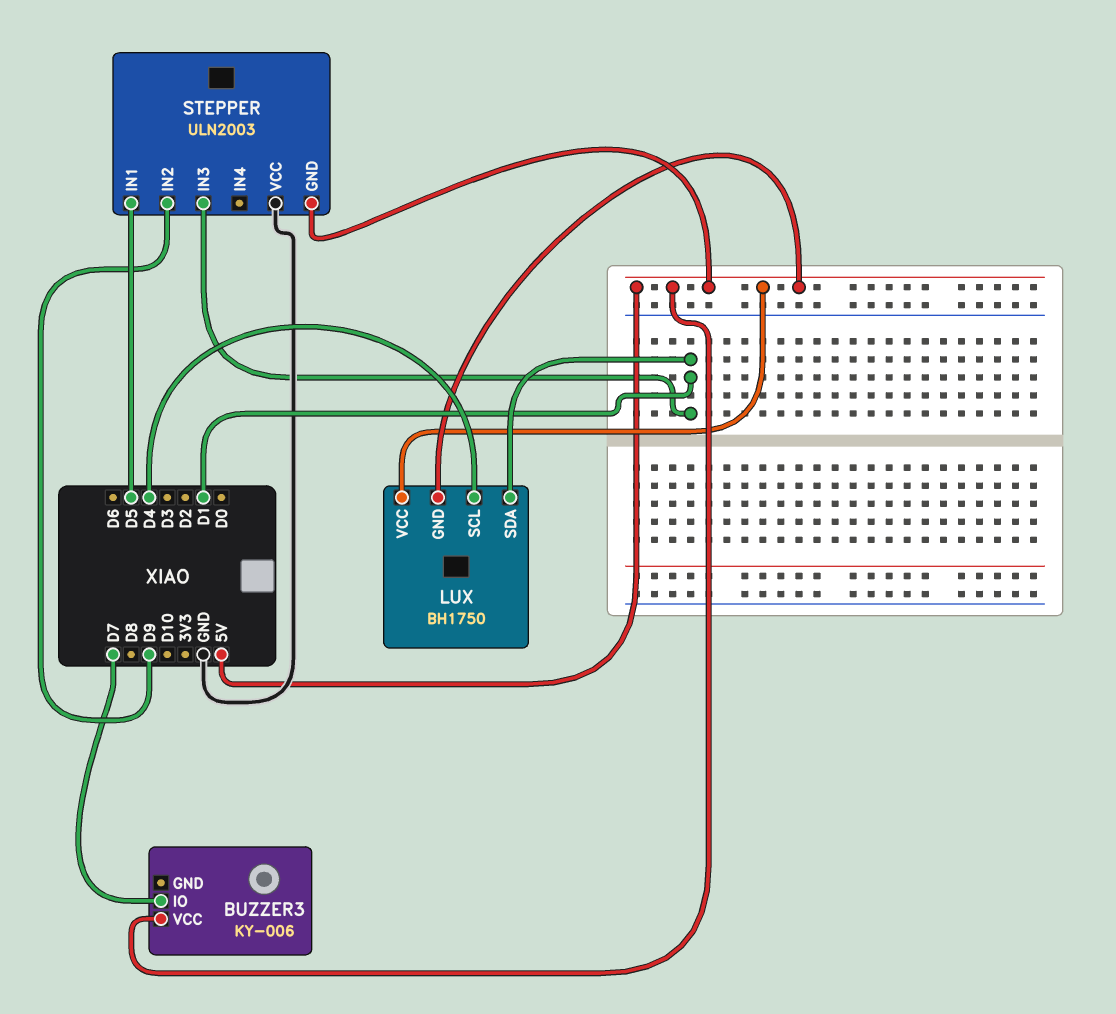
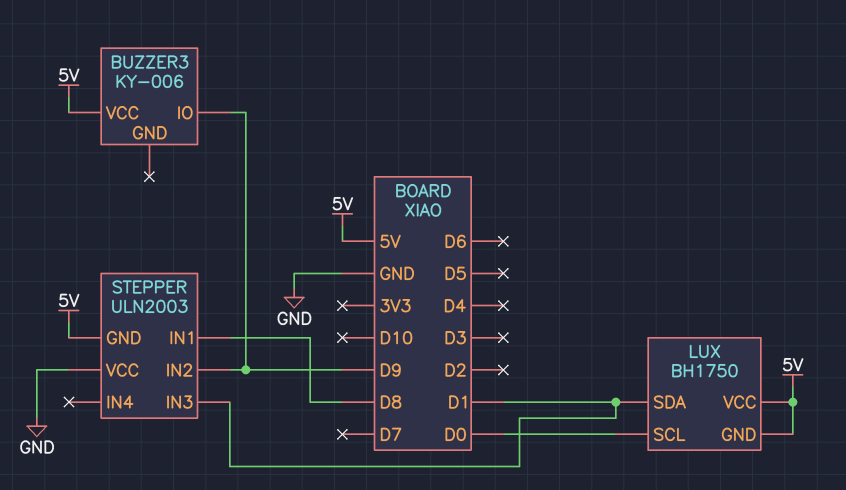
BUZZER3 pin IO: D7 -> D9
LUX pin SCL: D4 -> D0
STEPPER pin IN1: D5 -> D8

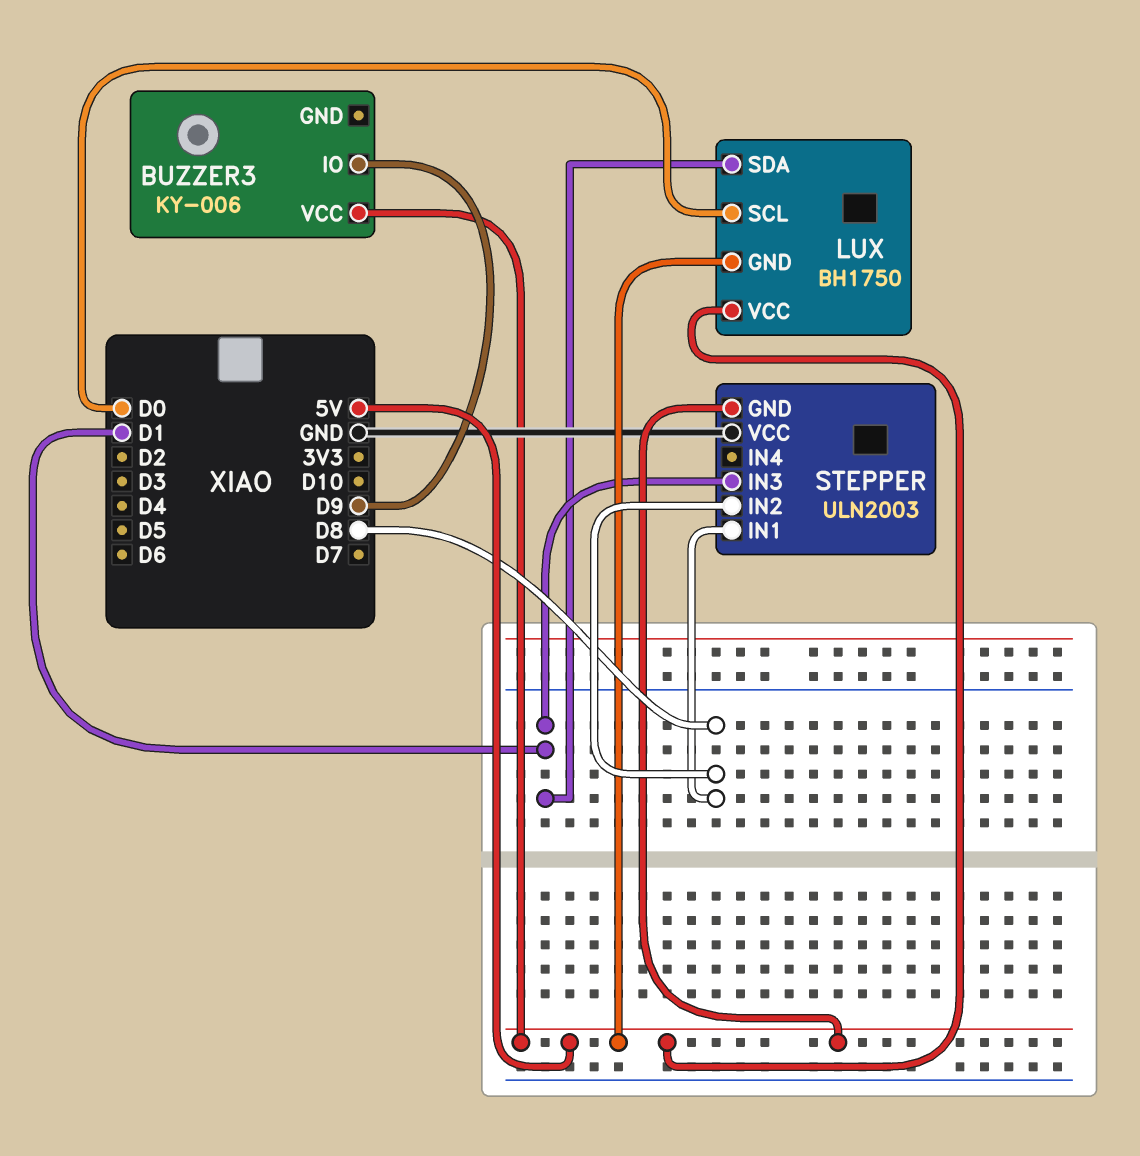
STEPPER pin IN2: D9 -> D8

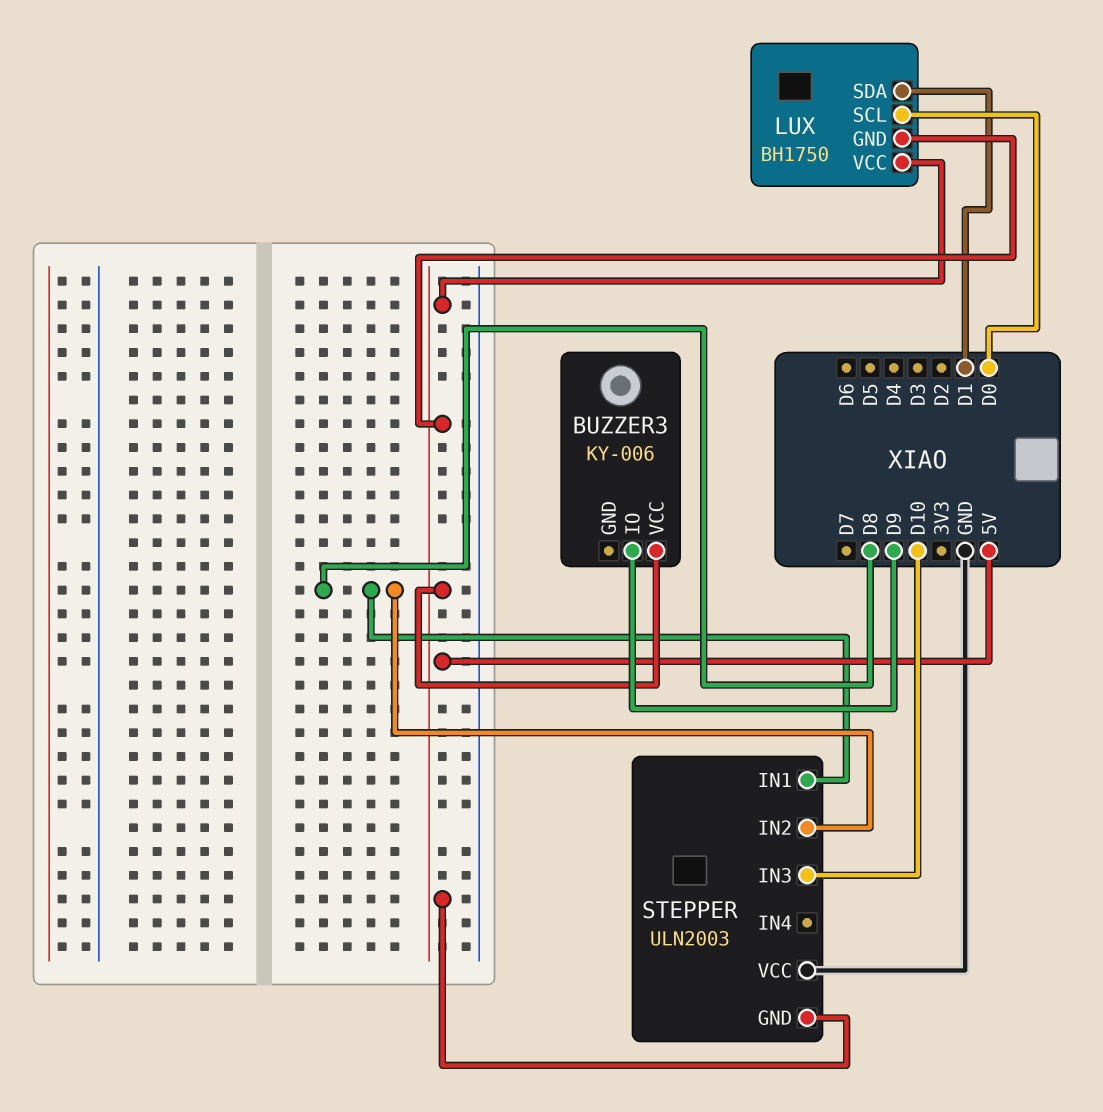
STEPPER pin IN3: D1 -> D10

